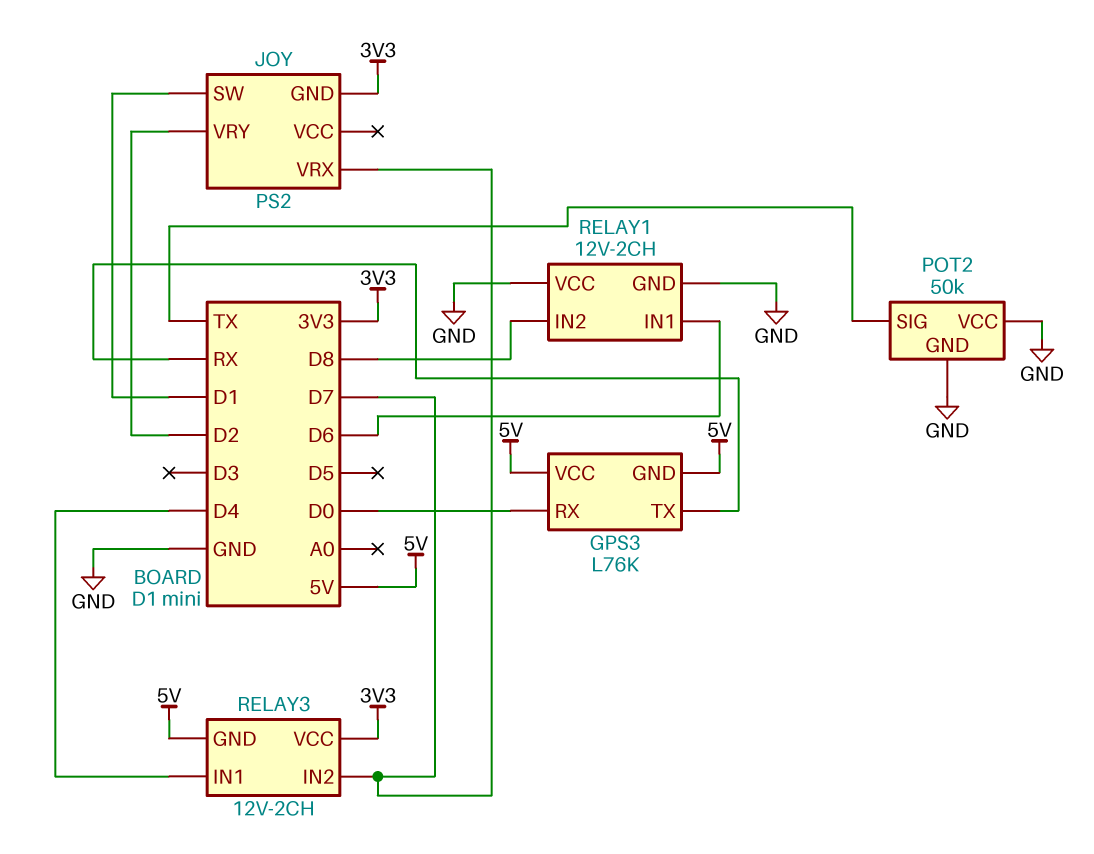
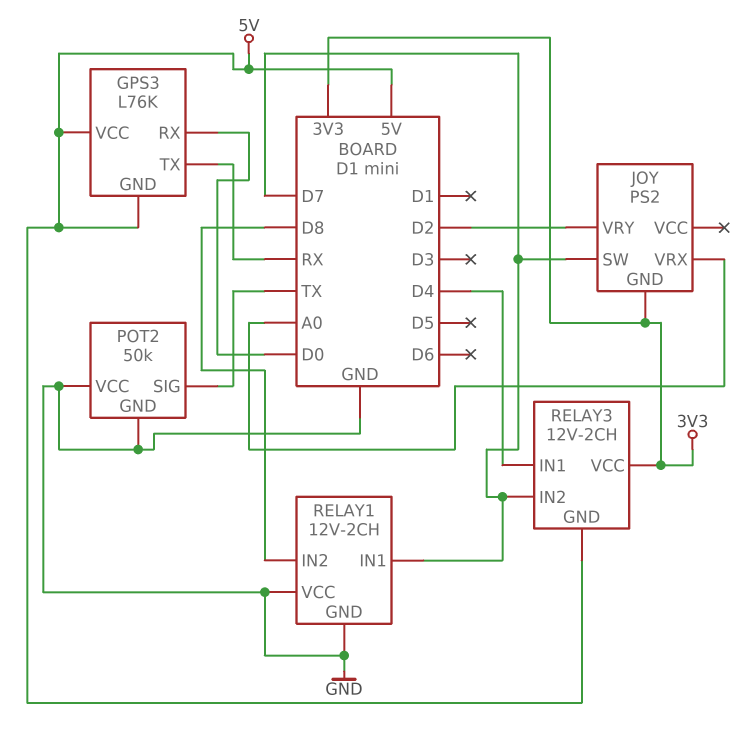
JOY pin SW: D1 -> D7
JOY pin VRX: D7 -> A0
RELAY1 pin IN1: D6 -> D7

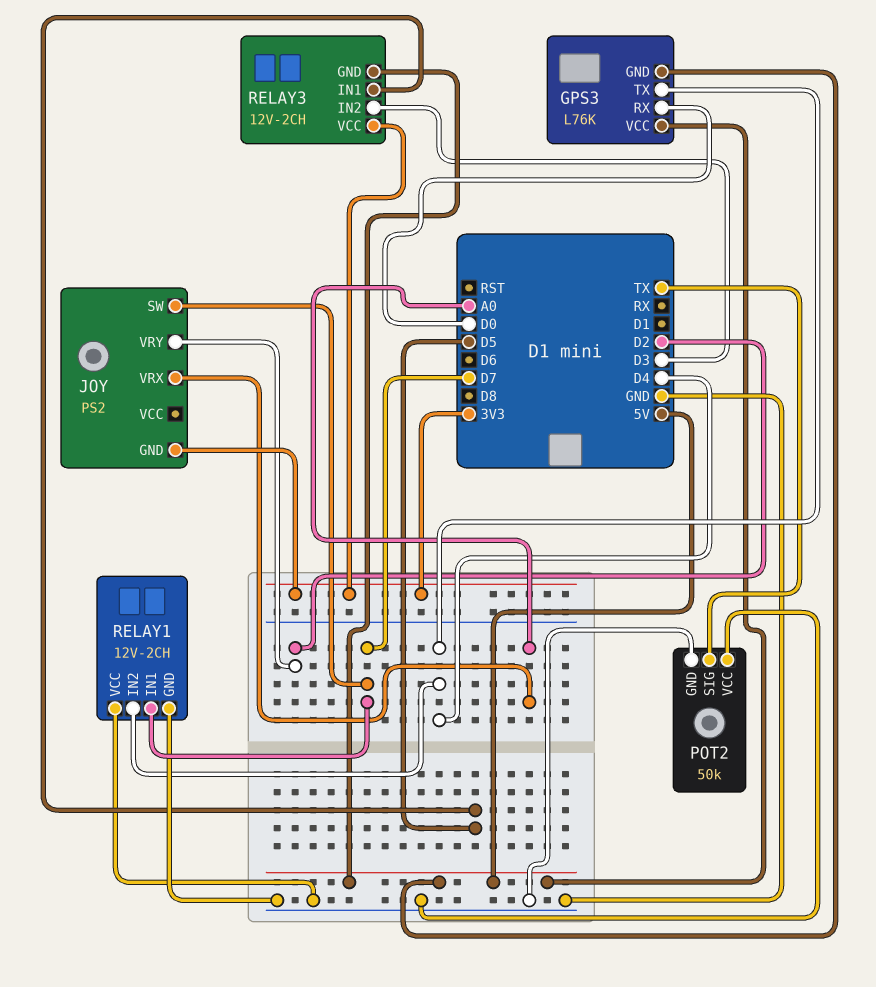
GPS3 pin TX: RX -> D4
RELAY1 pin IN2: D8 -> D4
RELAY3 pin IN1: D4 -> D5
RELAY3 pin IN2: D7 -> D3

